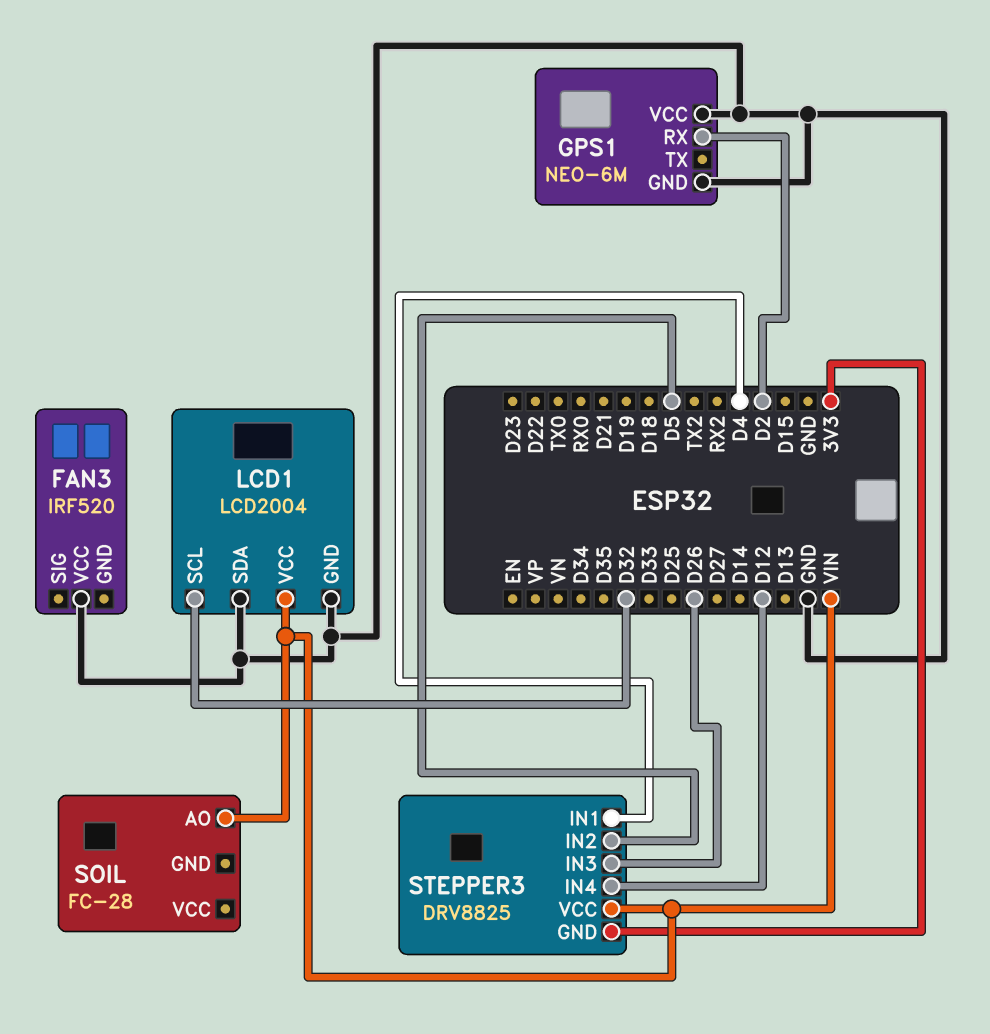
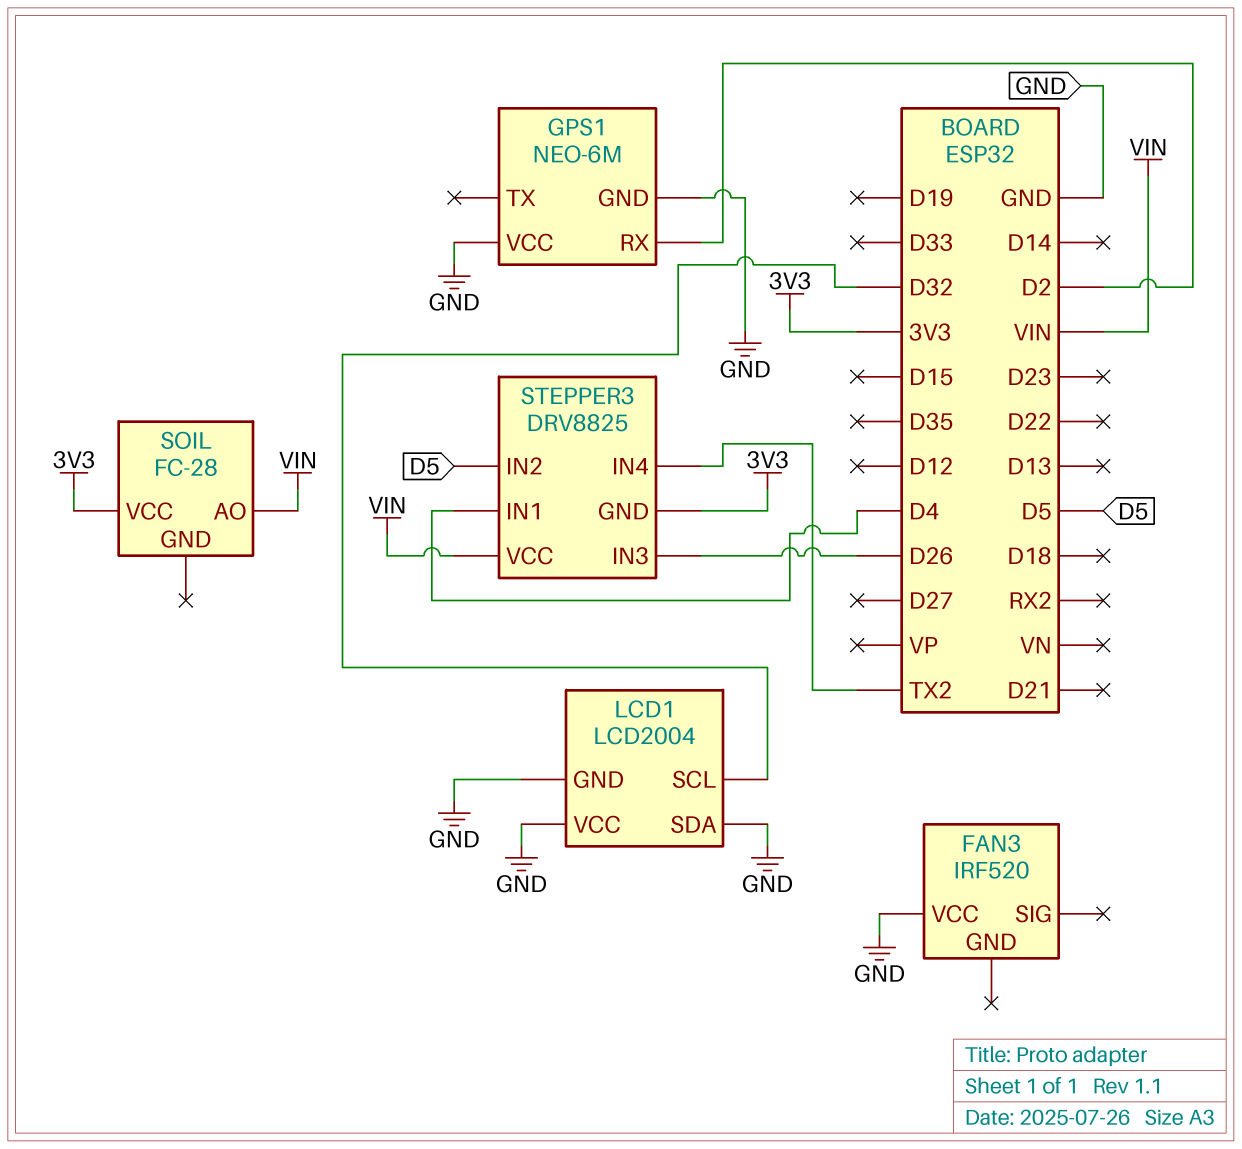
LCD1 pin VCC: VIN -> GND
SOIL pin VCC: none -> 3V3
STEPPER3 pin IN4: D12 -> TX2

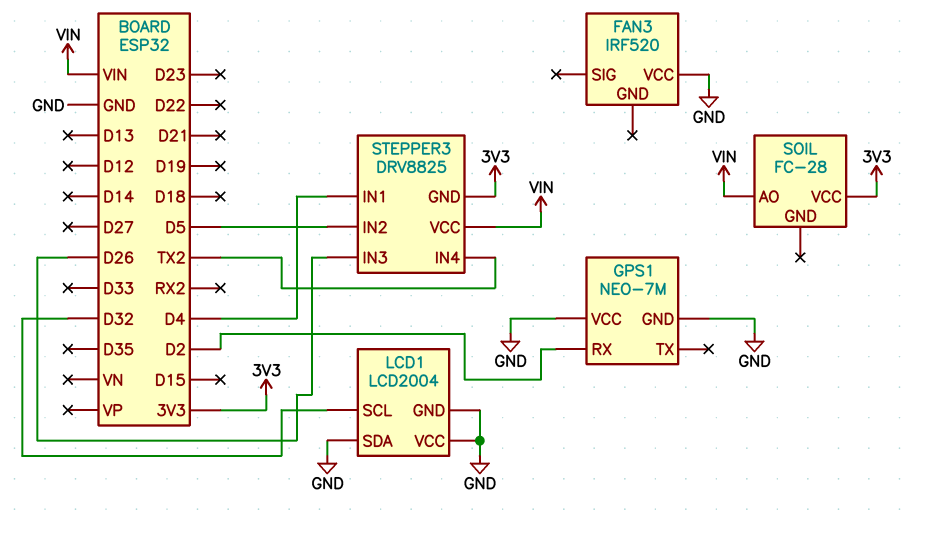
GPS1: NEO-6M -> NEO-7M

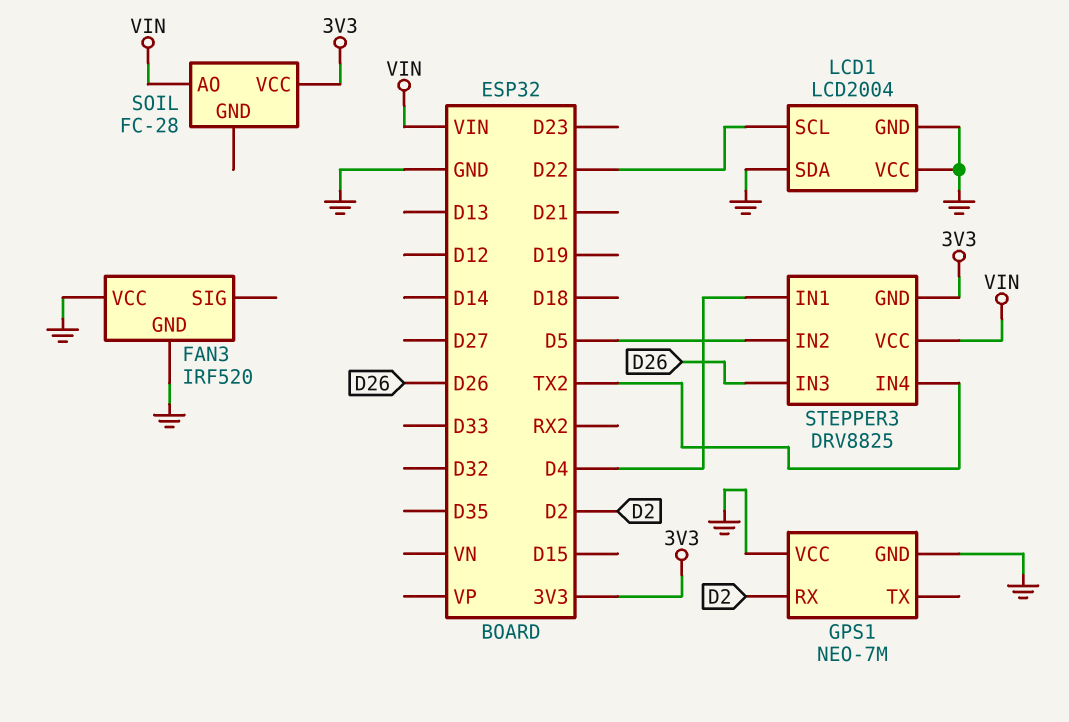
FAN3 pin GND: none -> GND
LCD1 pin SCL: D32 -> D22

